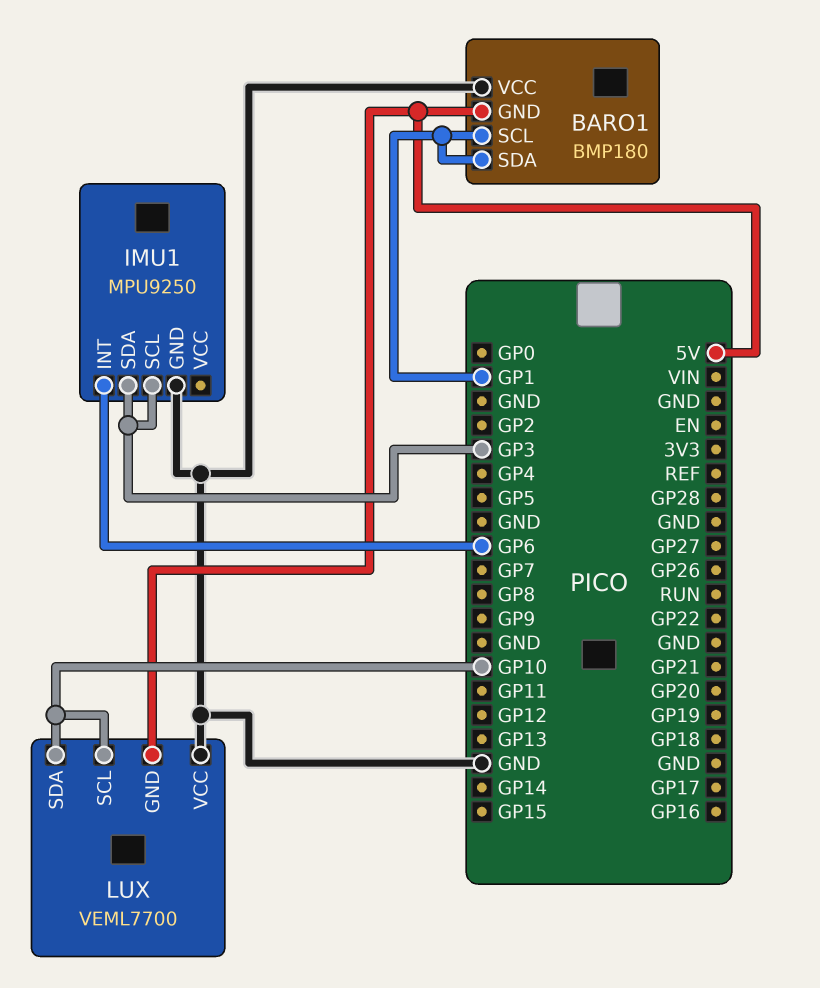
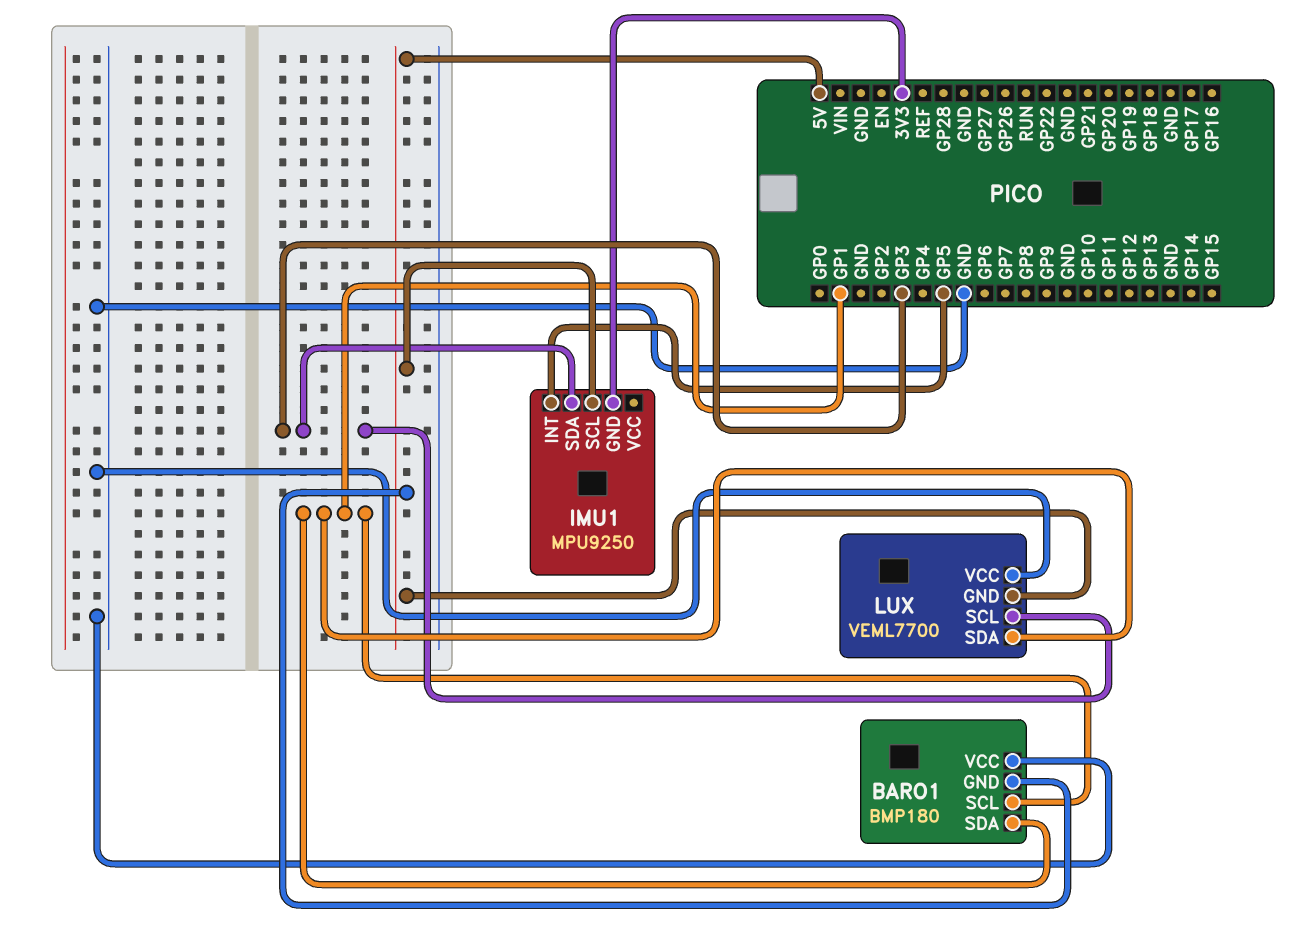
IMU1 pin GND: GND -> 3V3
IMU1 pin INT: GP6 -> GP5
IMU1 pin SCL: GP3 -> 5V
LUX pin SCL: GP10 -> GP3
LUX pin SDA: GP10 -> GP1

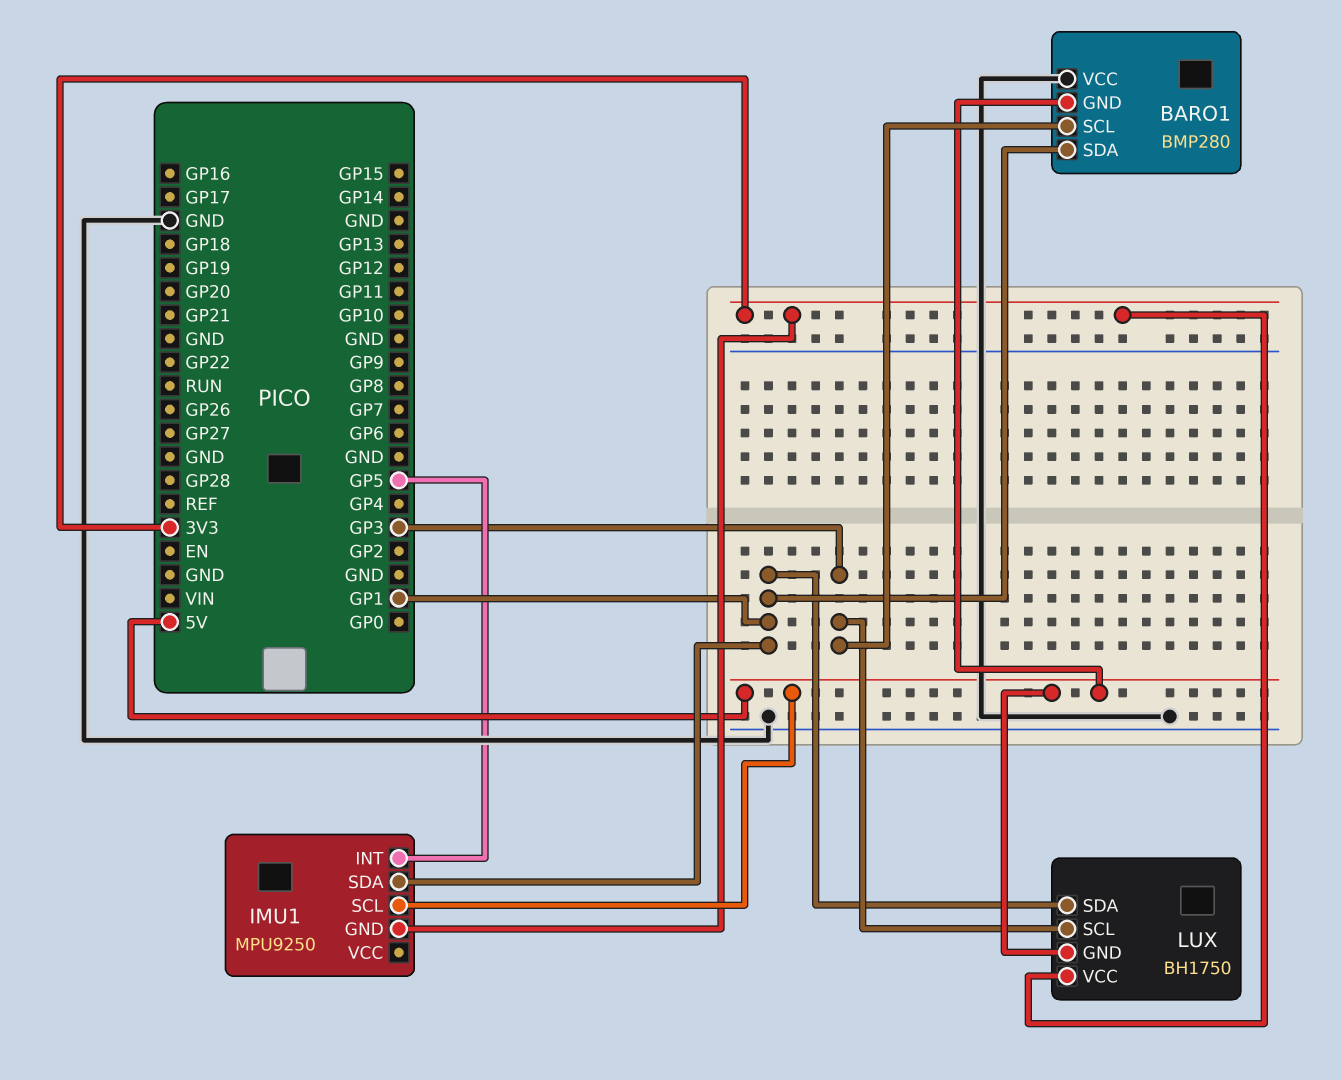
BARO1: BMP180 -> BMP280
BARO1 pin SCL: GP1 -> GP3
IMU1 pin SDA: GP3 -> GP1
LUX: VEML7700 -> BH1750
LUX pin VCC: GND -> 3V3

